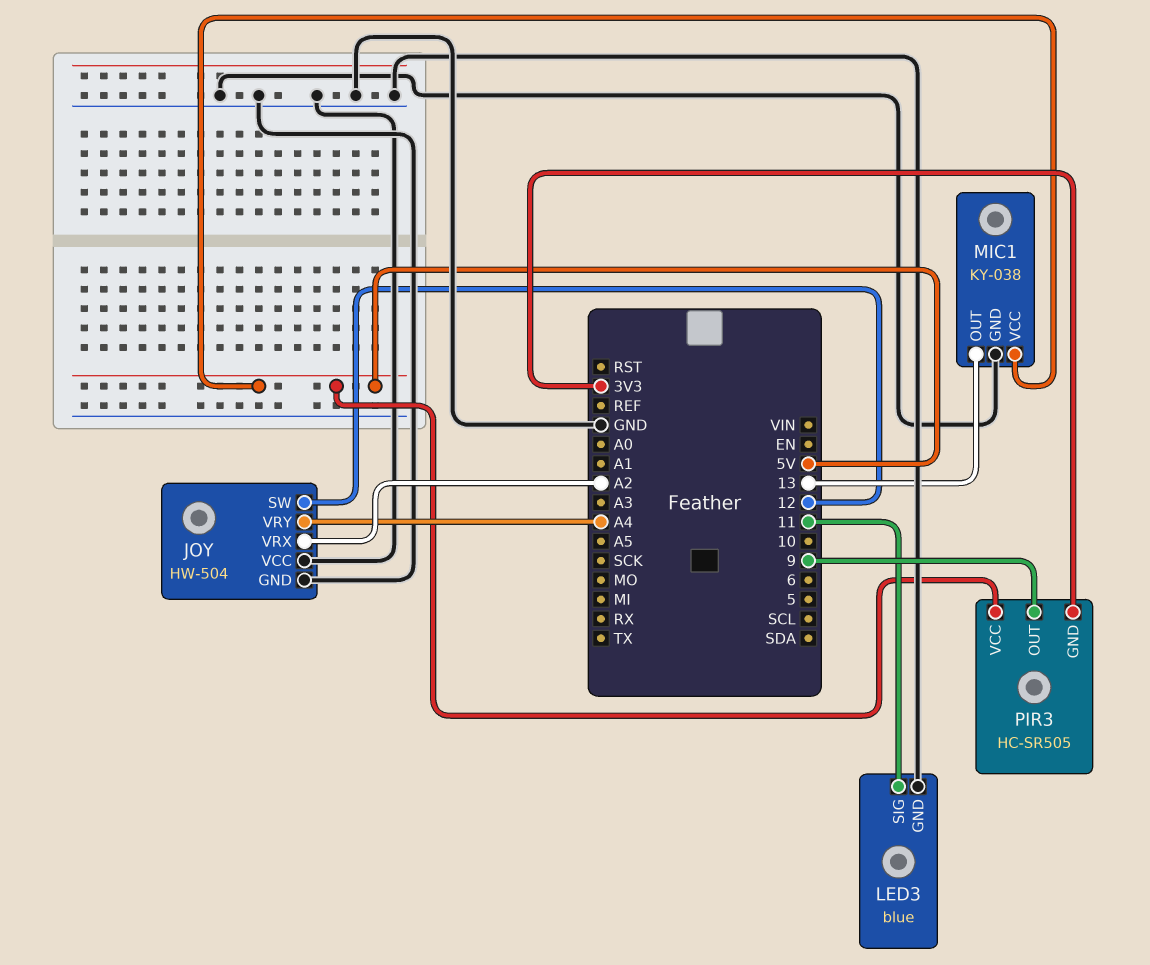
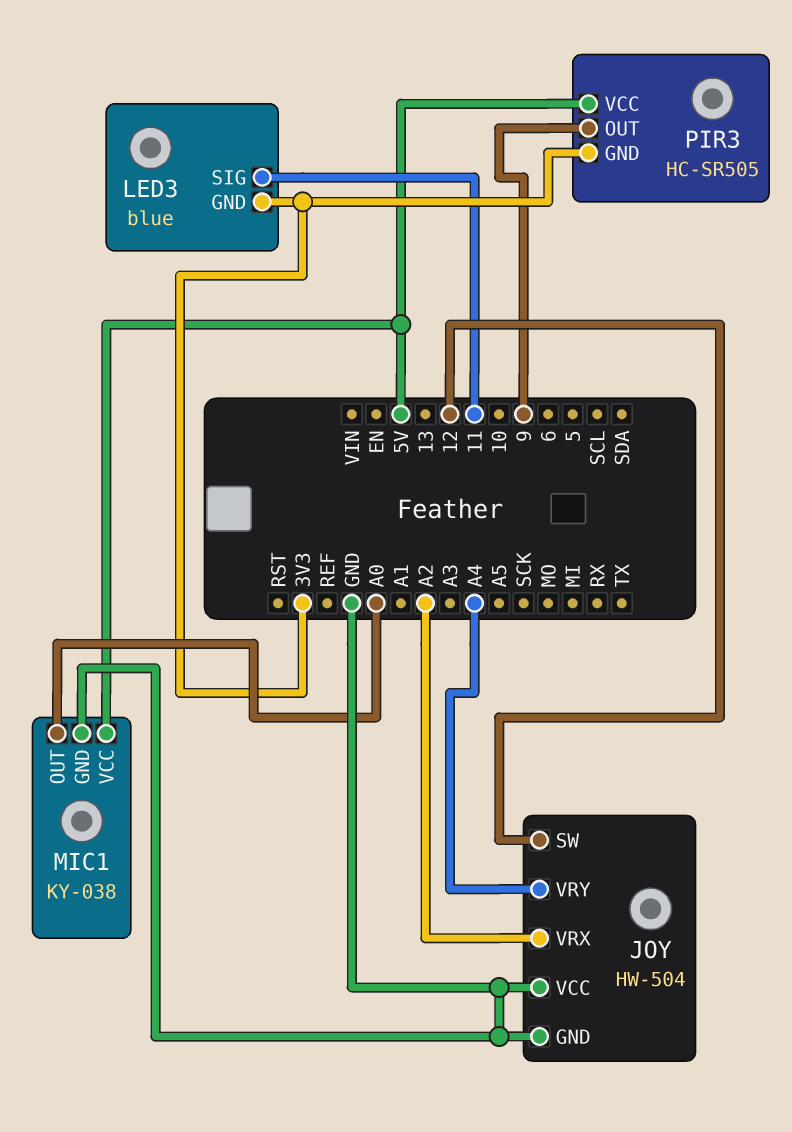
LED3 pin GND: GND -> 3V3
MIC1 pin OUT: 13 -> A0

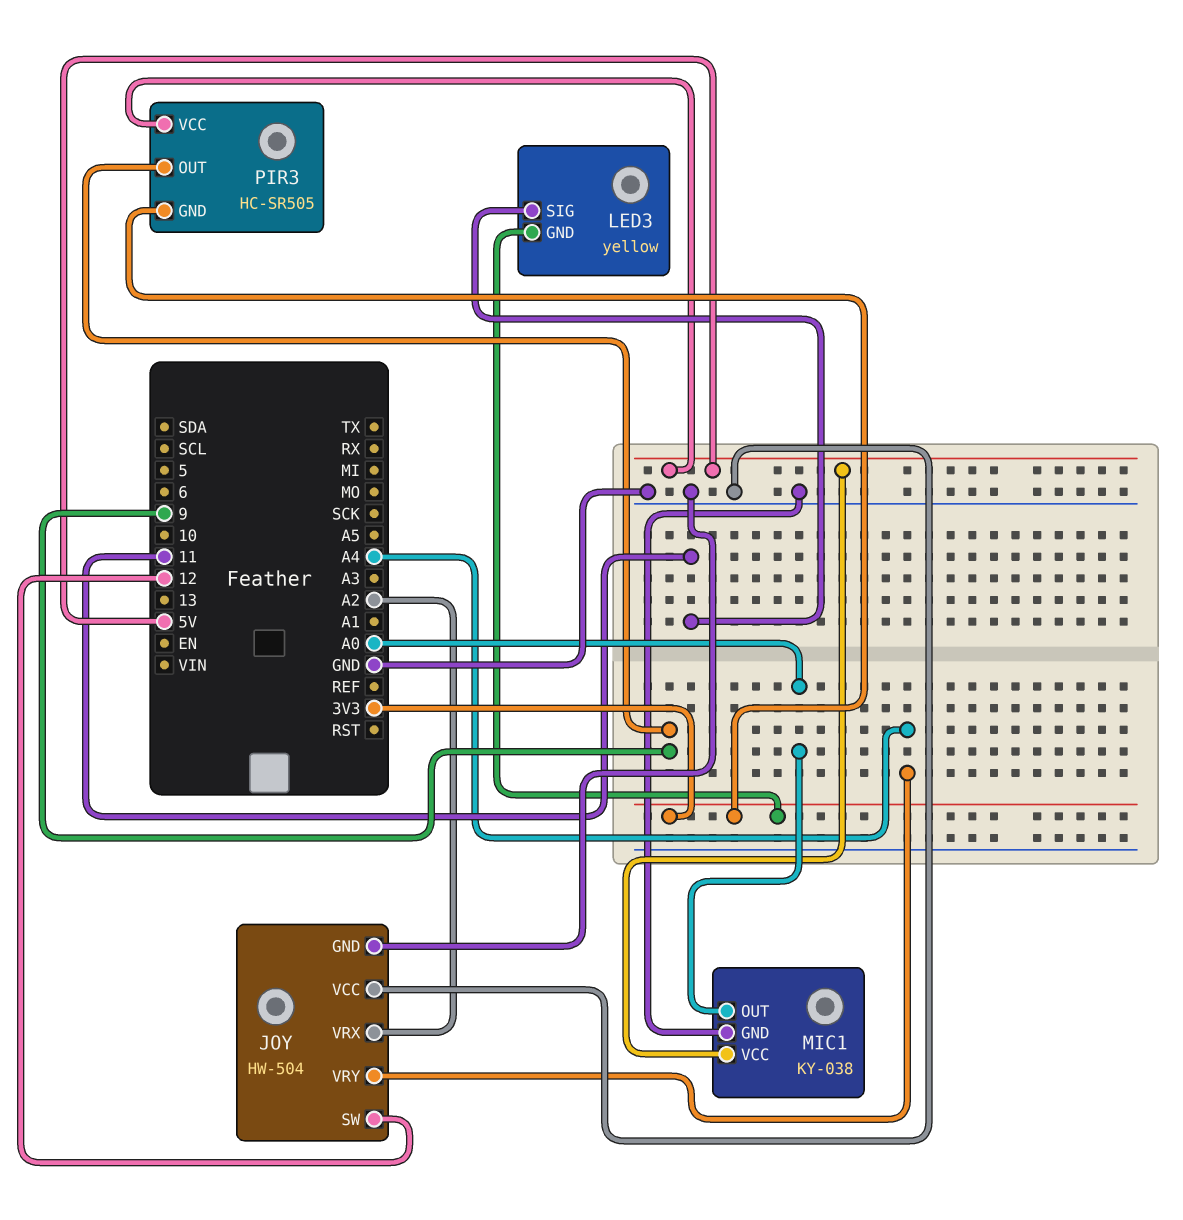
LED3: blue -> yellow

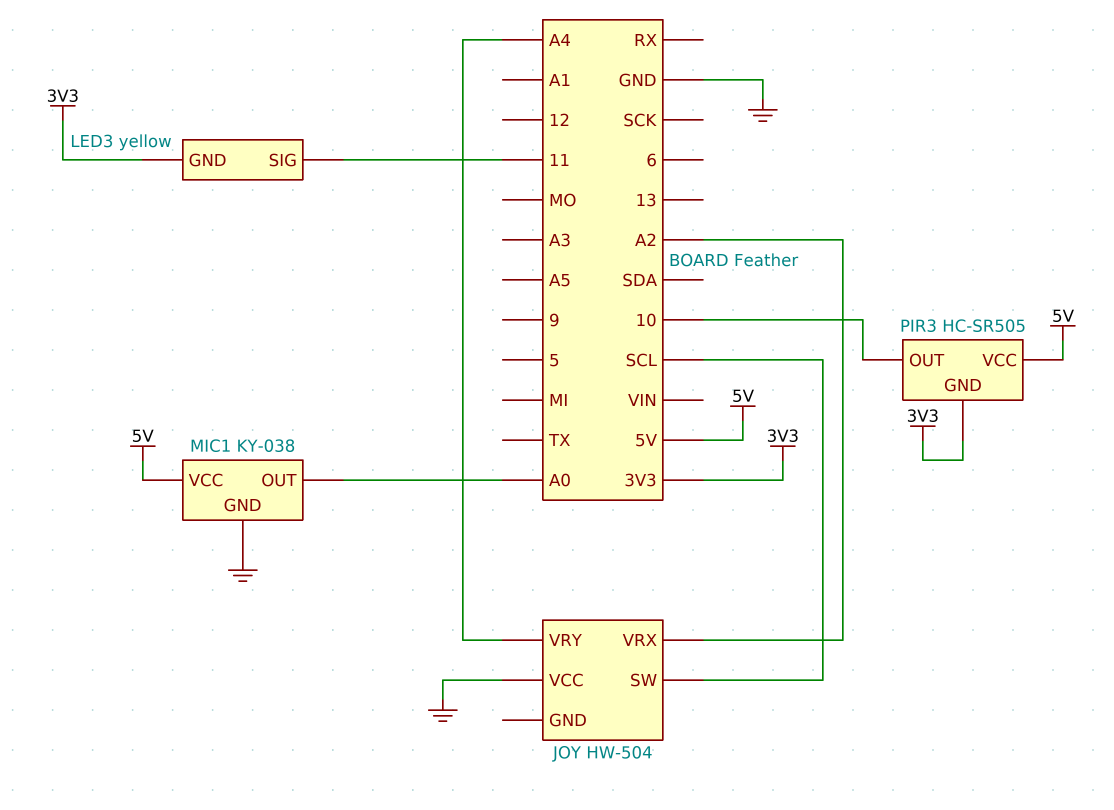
JOY pin GND: GND -> none
JOY pin SW: 12 -> SCL
PIR3 pin OUT: 9 -> 10

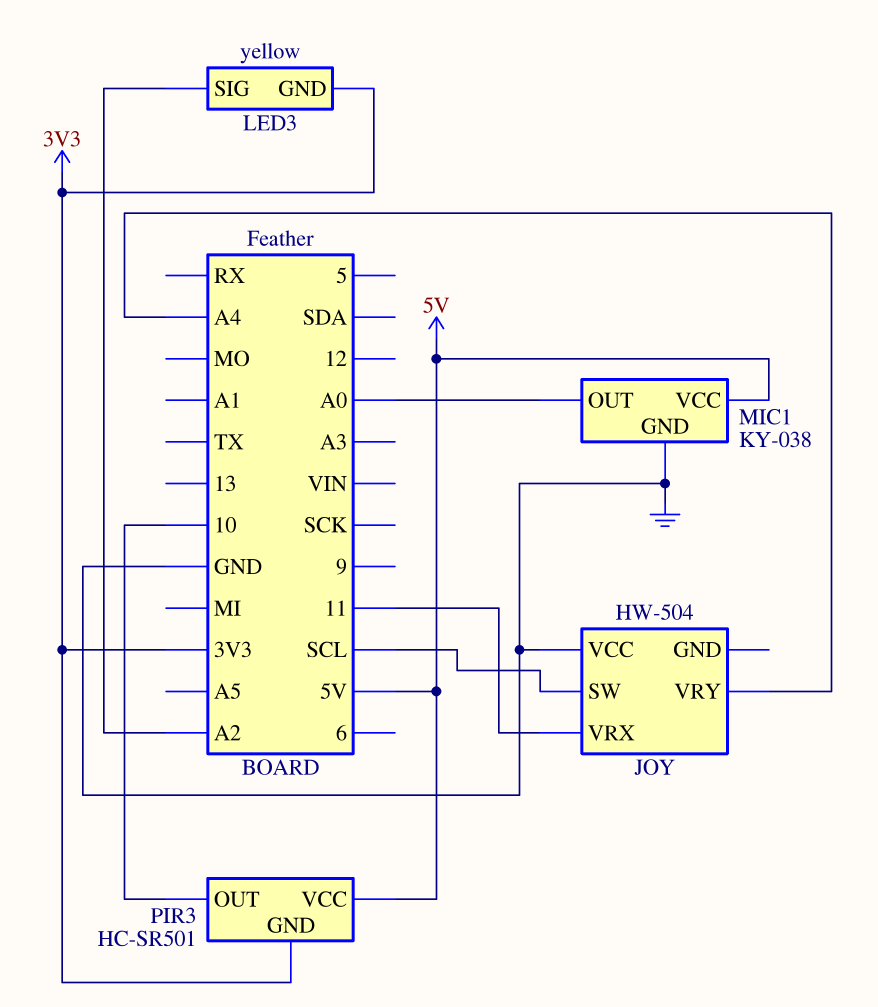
JOY pin VRX: A2 -> 11
LED3 pin SIG: 11 -> A2
PIR3: HC-SR505 -> HC-SR501

